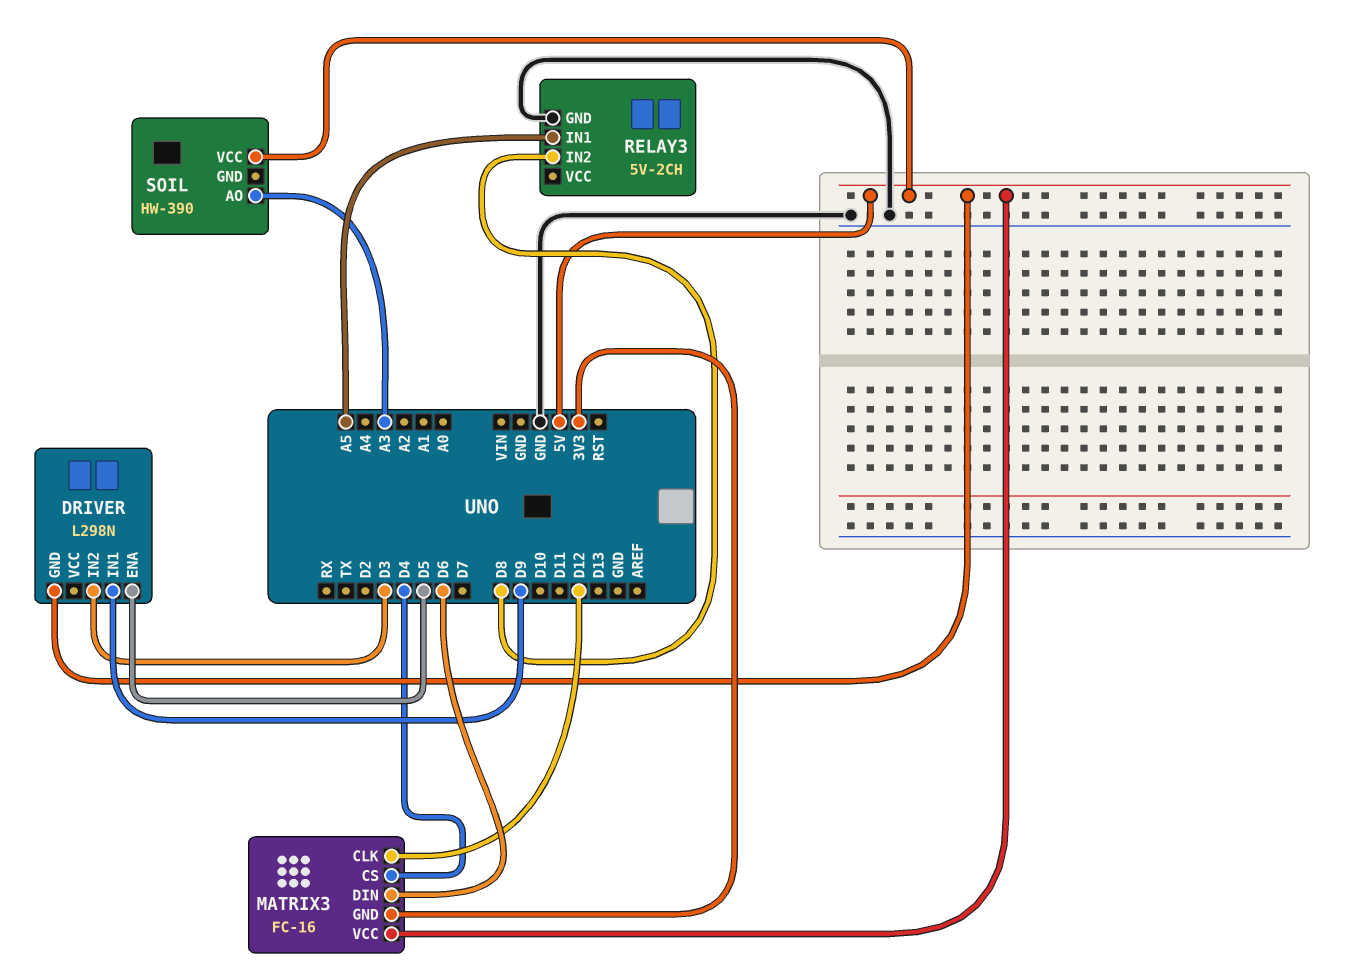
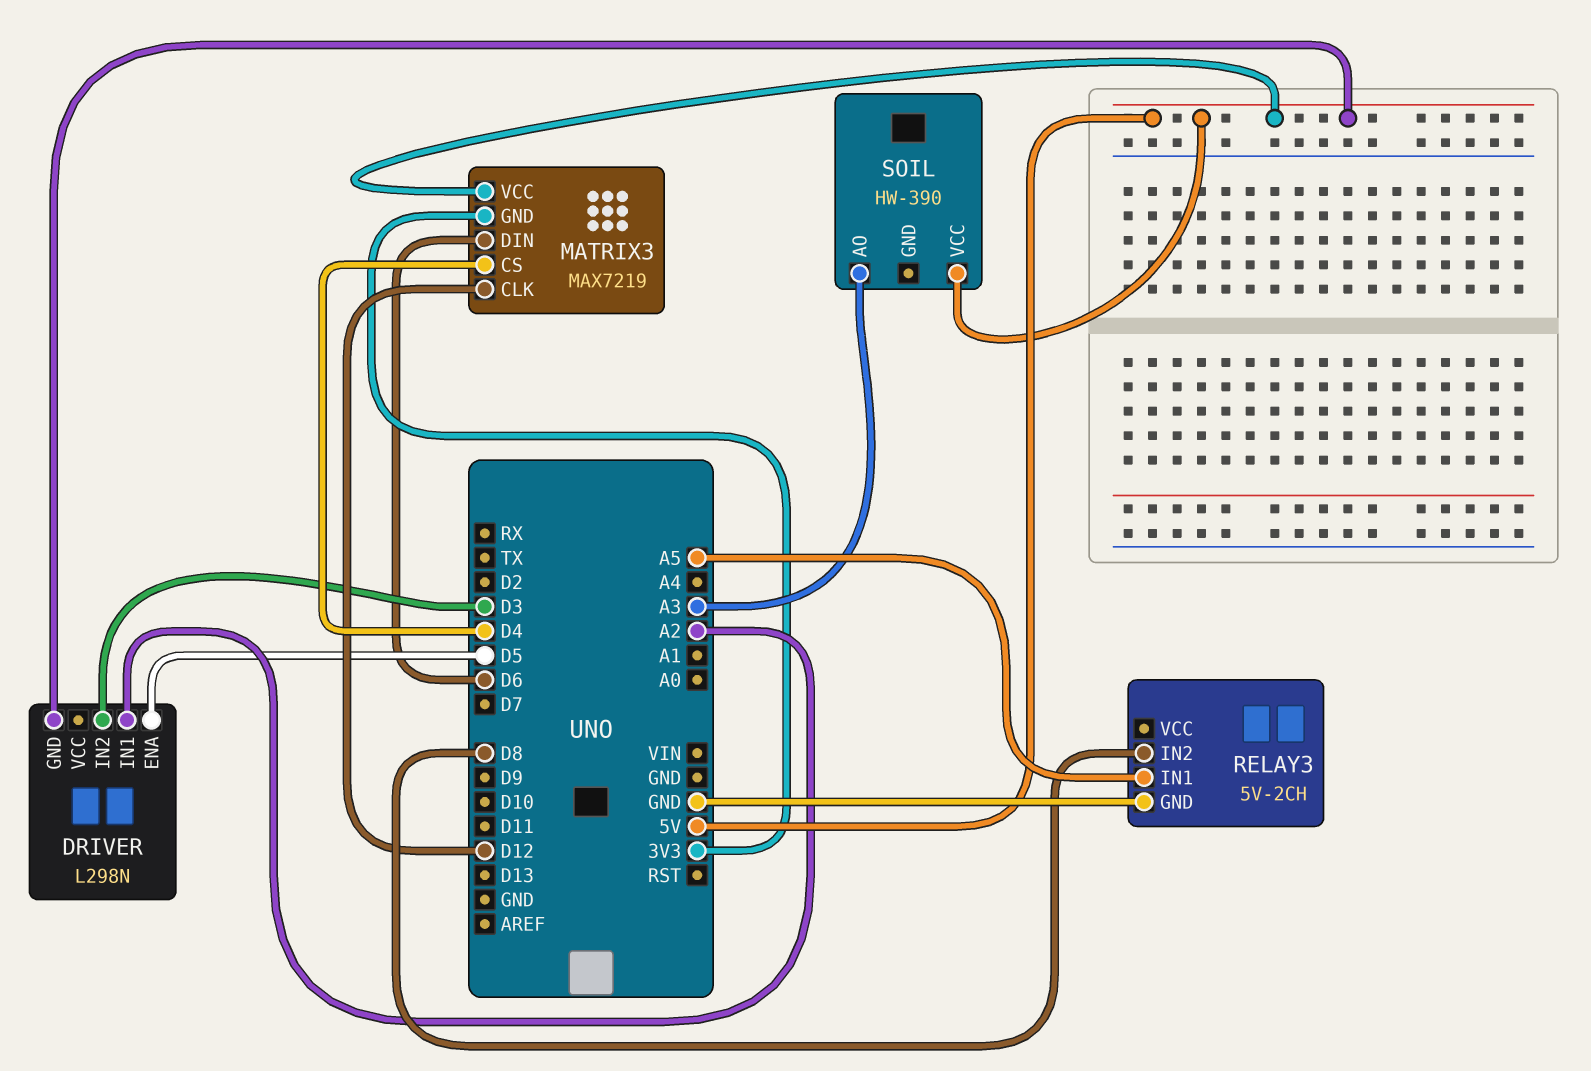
DRIVER pin IN1: D9 -> A2
MATRIX3: FC-16 -> MAX7219

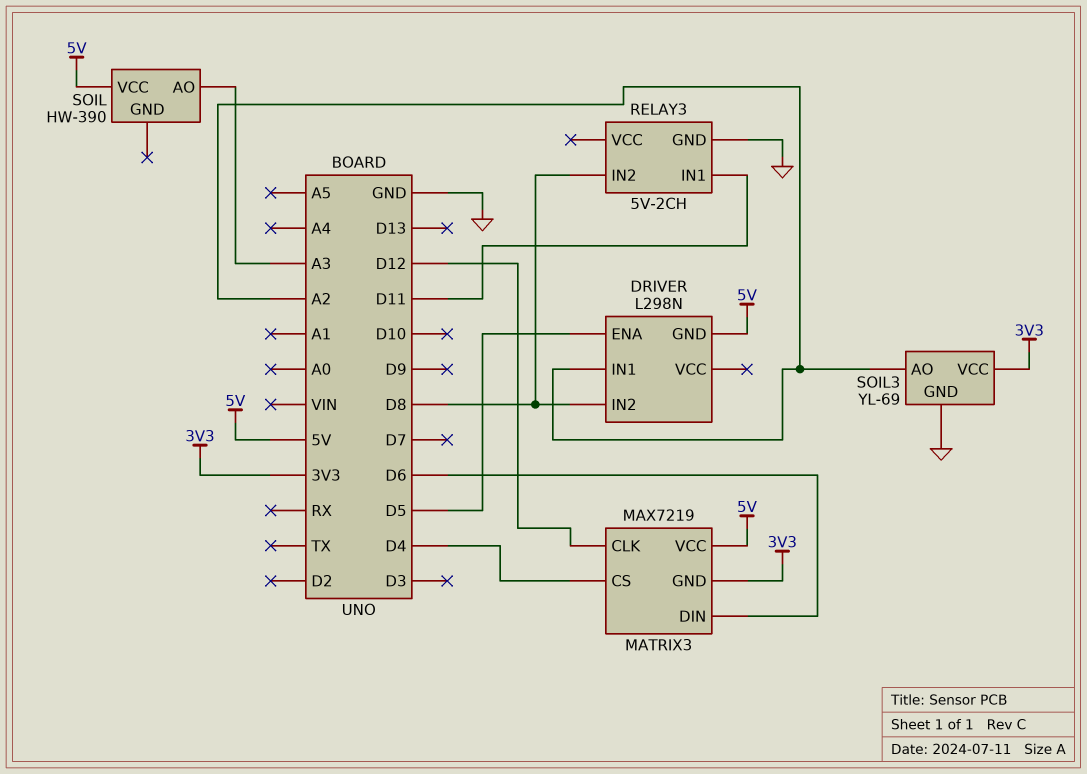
DRIVER pin IN2: D3 -> D8
RELAY3 pin IN1: A5 -> D11
SOIL3: none -> YL-69
SOIL3 pin AO: none -> A2
SOIL3 pin GND: none -> GND
SOIL3 pin VCC: none -> 3V3

